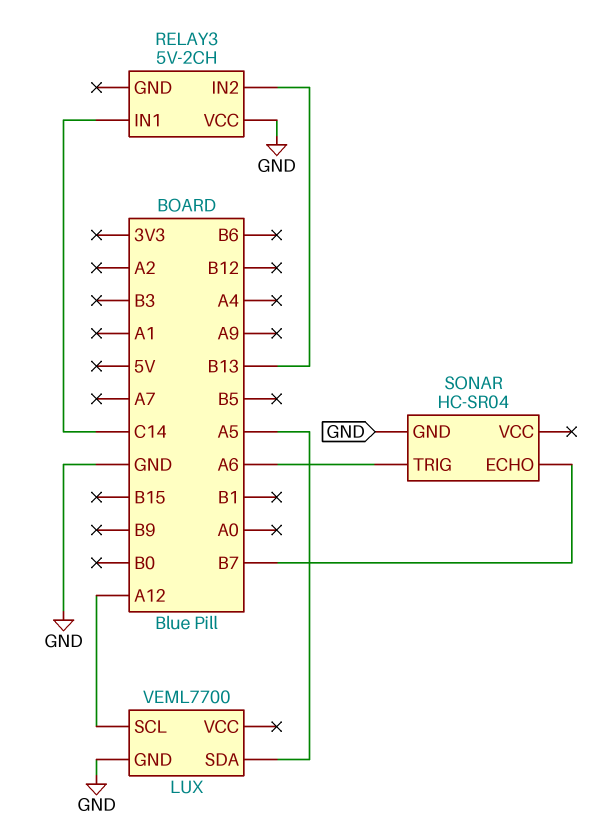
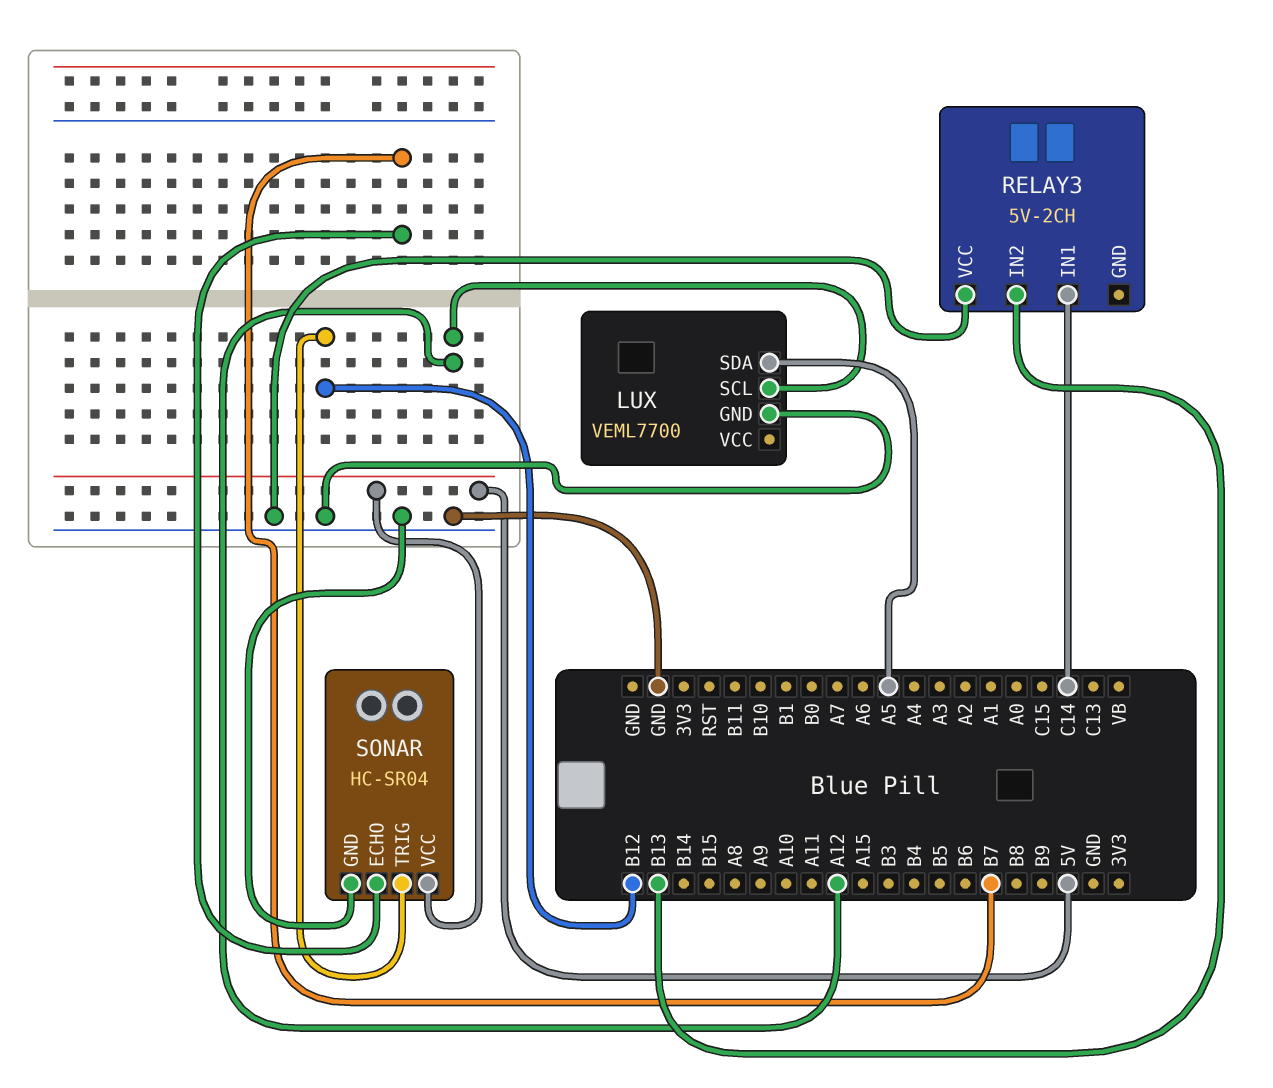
SONAR pin TRIG: A6 -> B12
SONAR pin VCC: none -> 5V

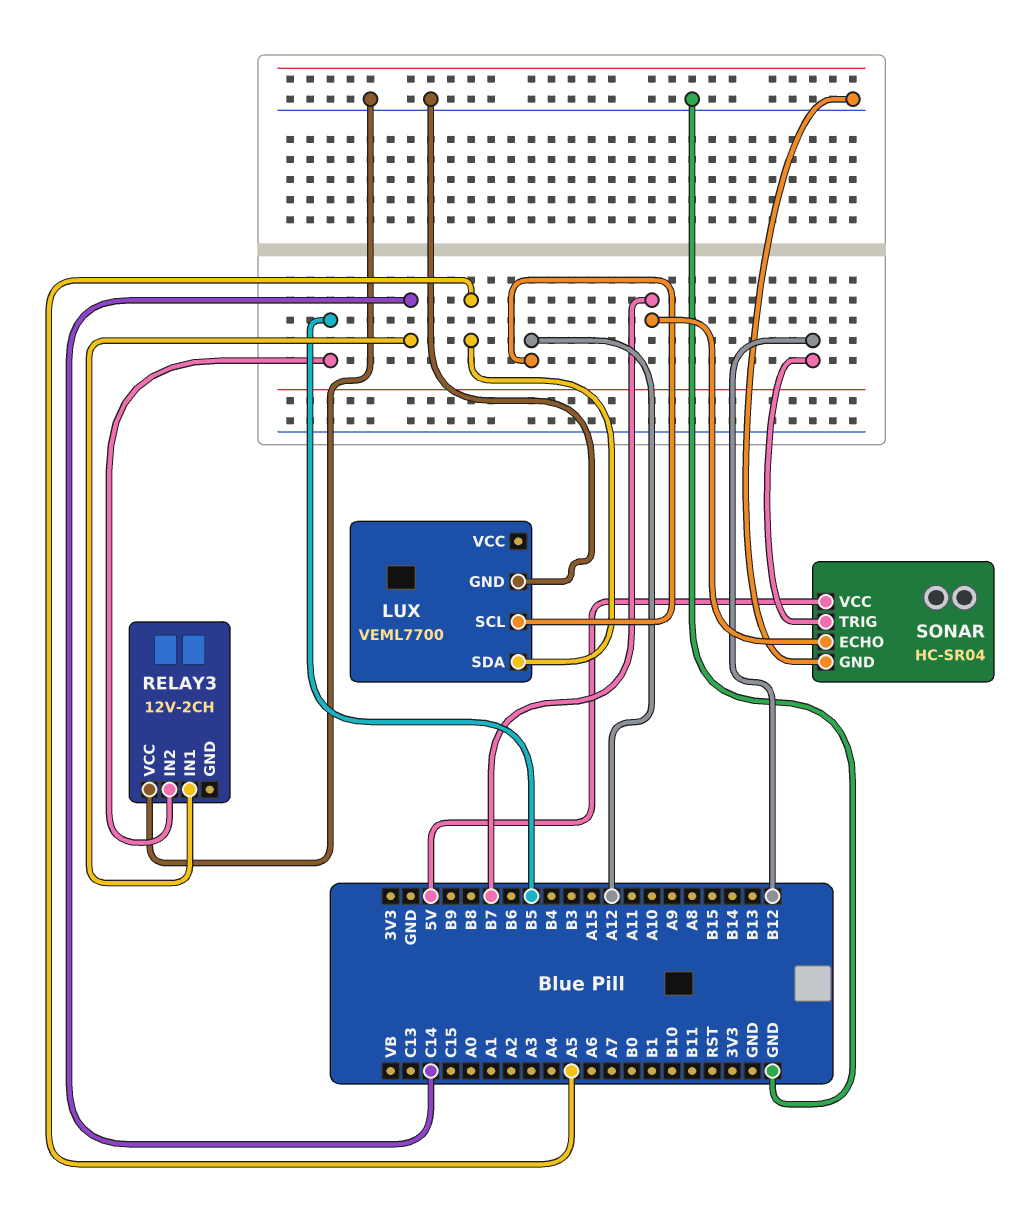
RELAY3: 5V-2CH -> 12V-2CH
RELAY3 pin IN2: B13 -> B5

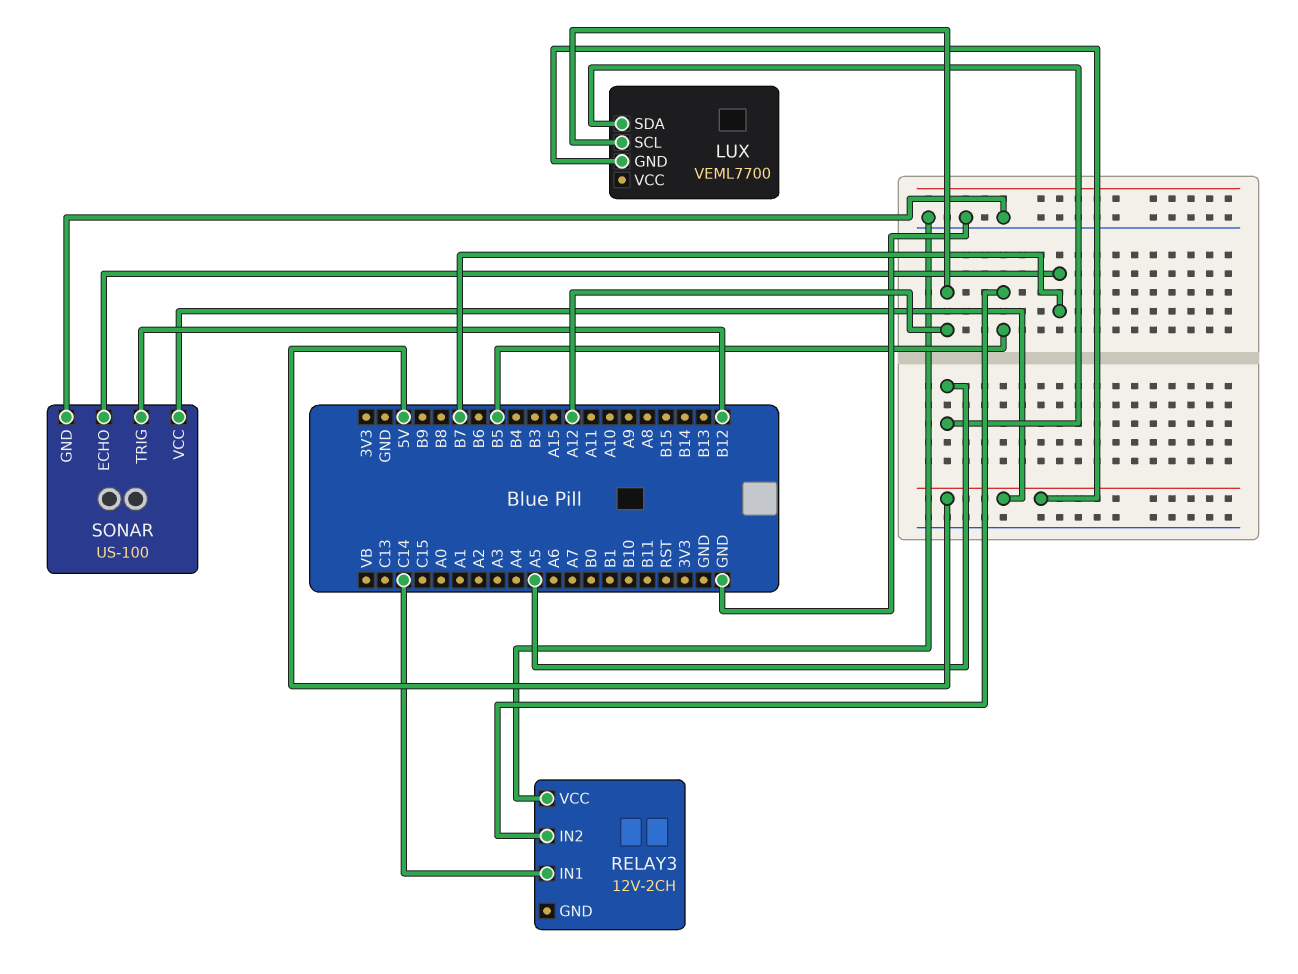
LUX pin GND: GND -> 5V
SONAR: HC-SR04 -> US-100

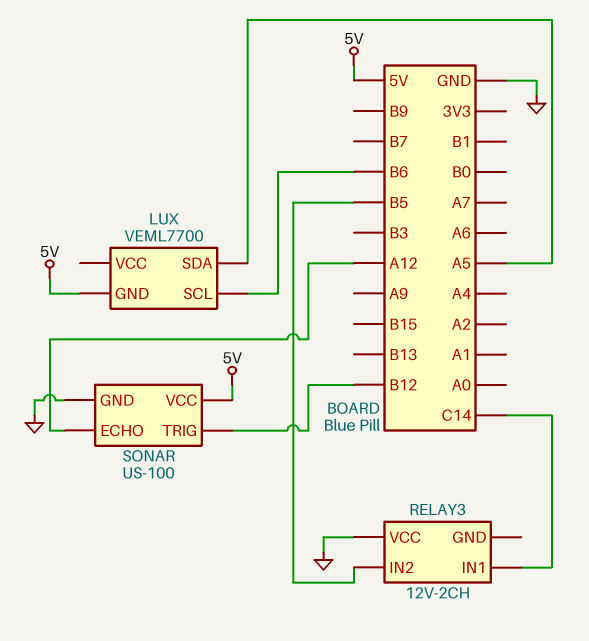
LUX pin SCL: A12 -> B6
SONAR pin ECHO: B7 -> A12

